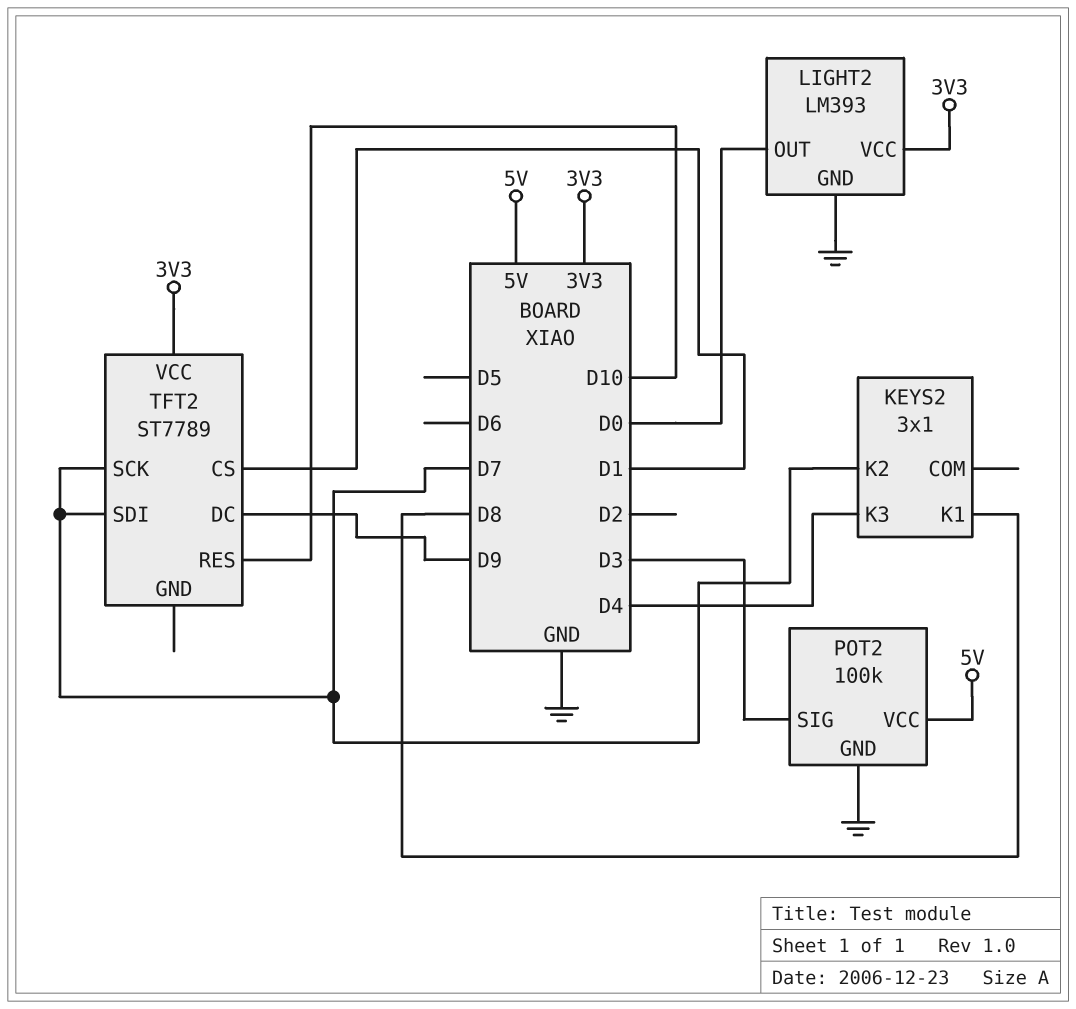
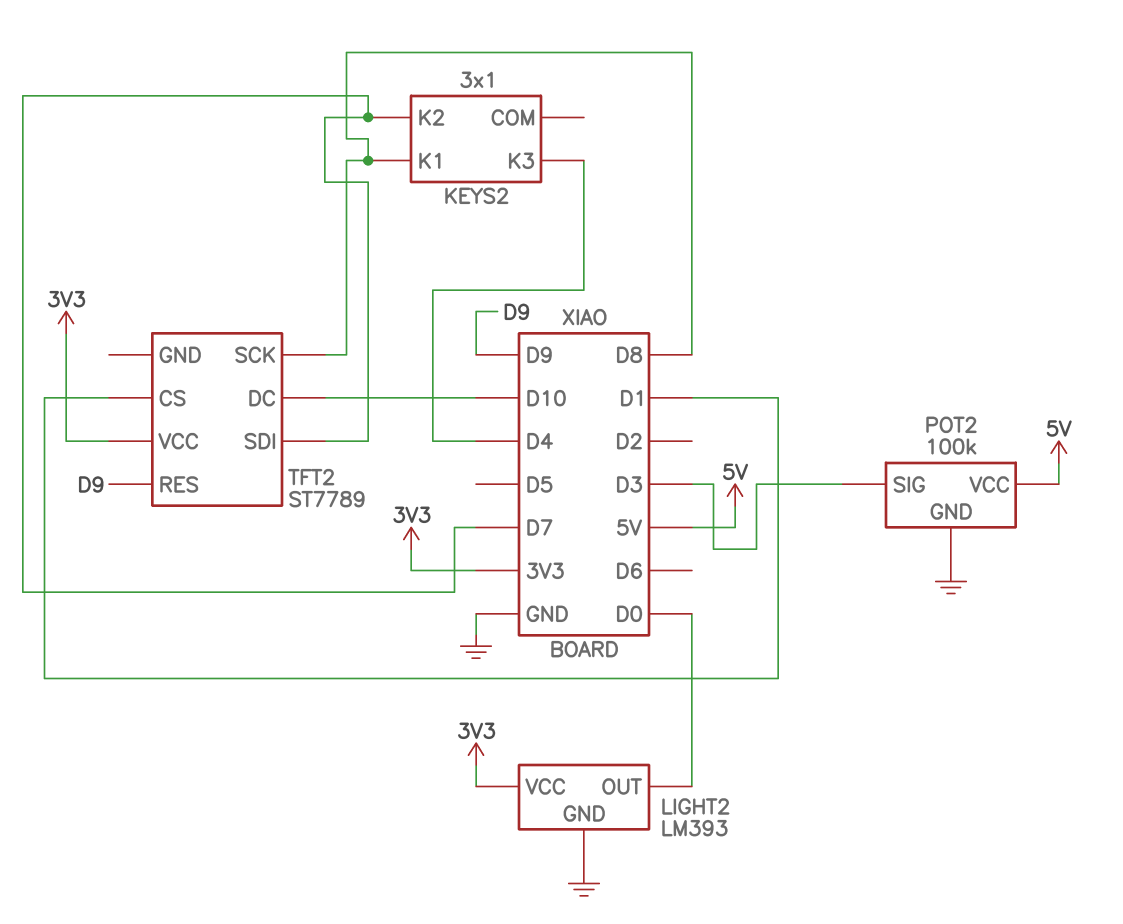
TFT2 pin DC: D9 -> D10
TFT2 pin RES: D10 -> D9
TFT2 pin SCK: D7 -> D8

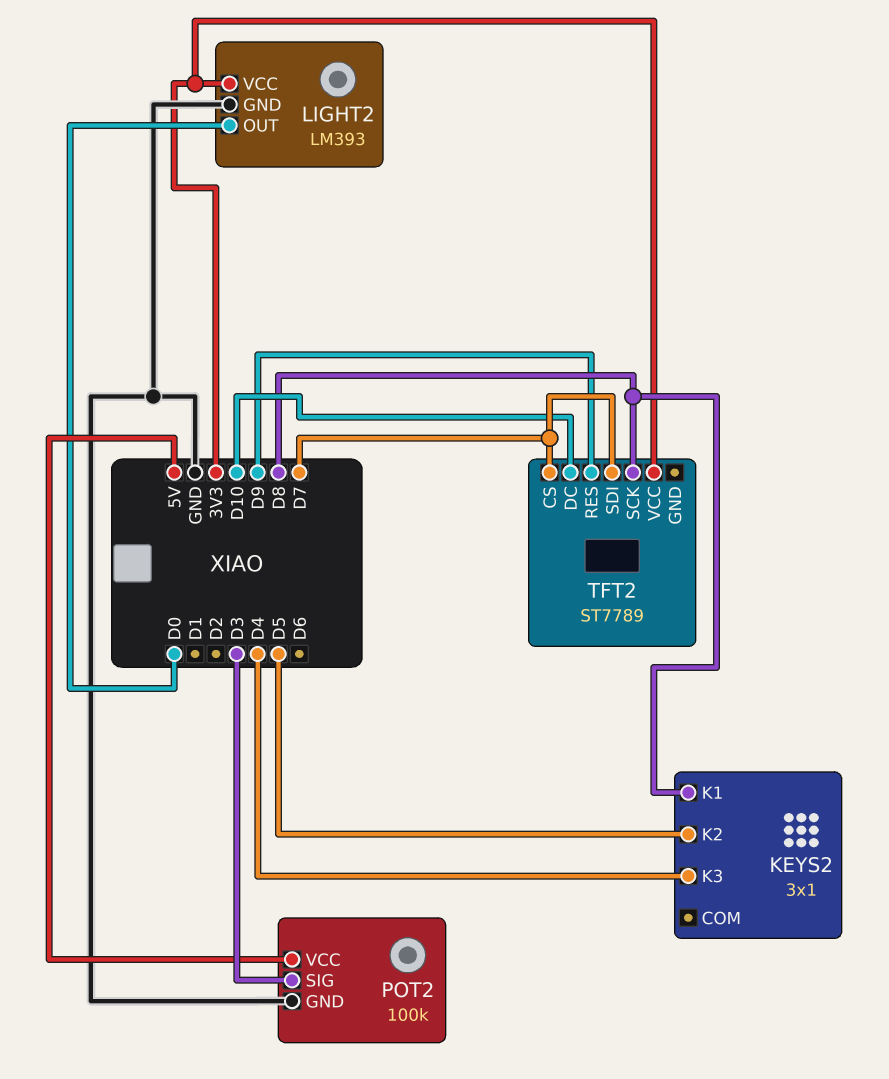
KEYS2 pin K2: D7 -> D5
TFT2 pin CS: D1 -> D7

